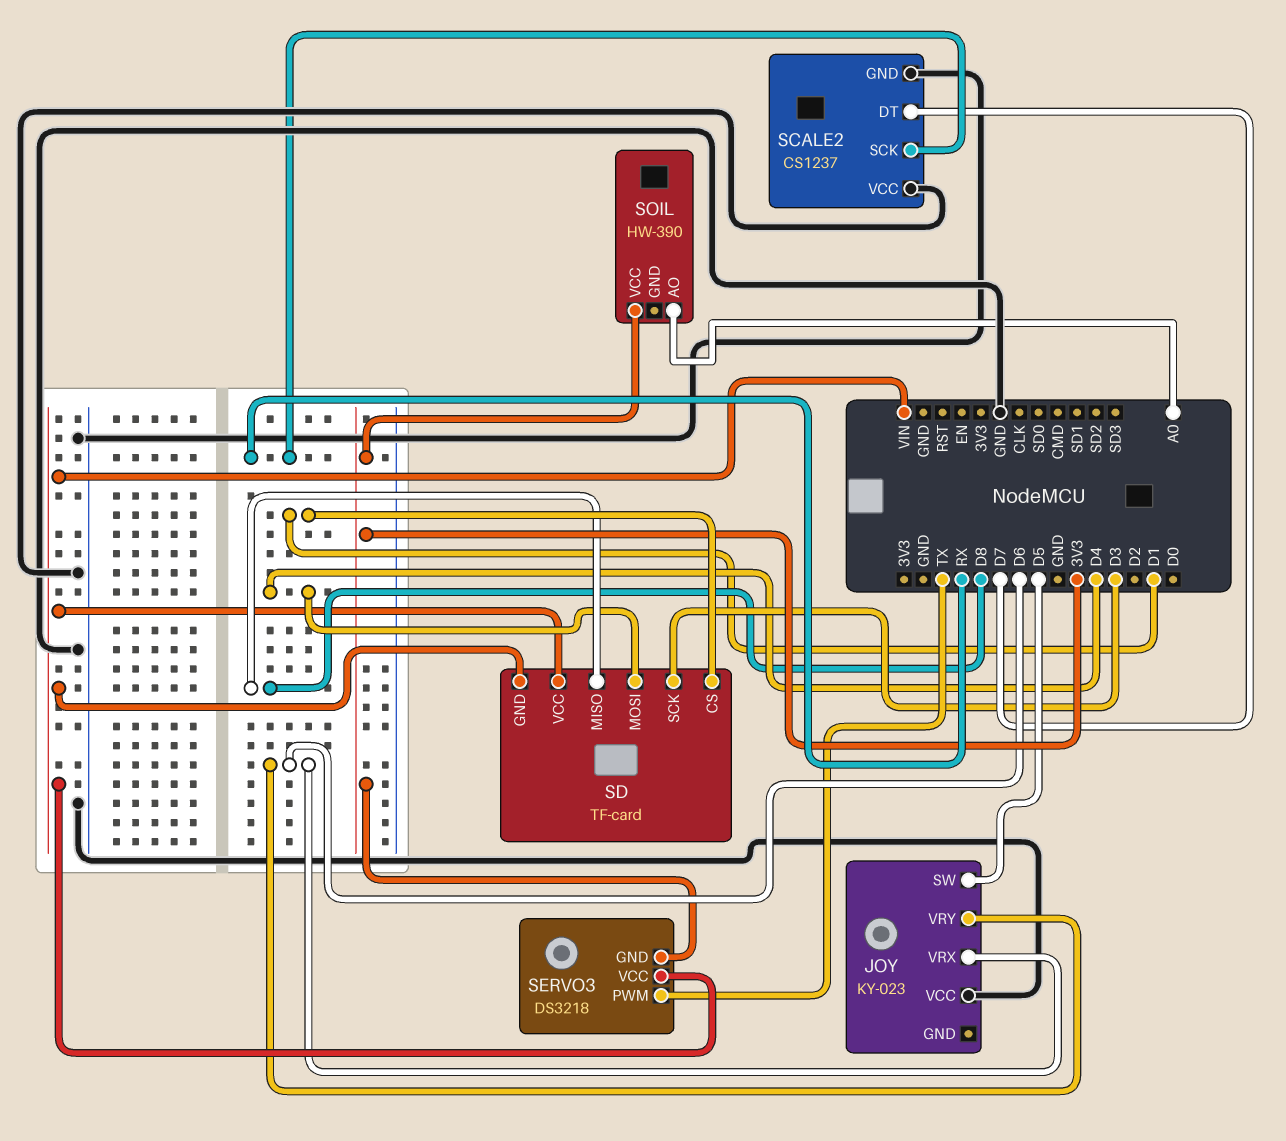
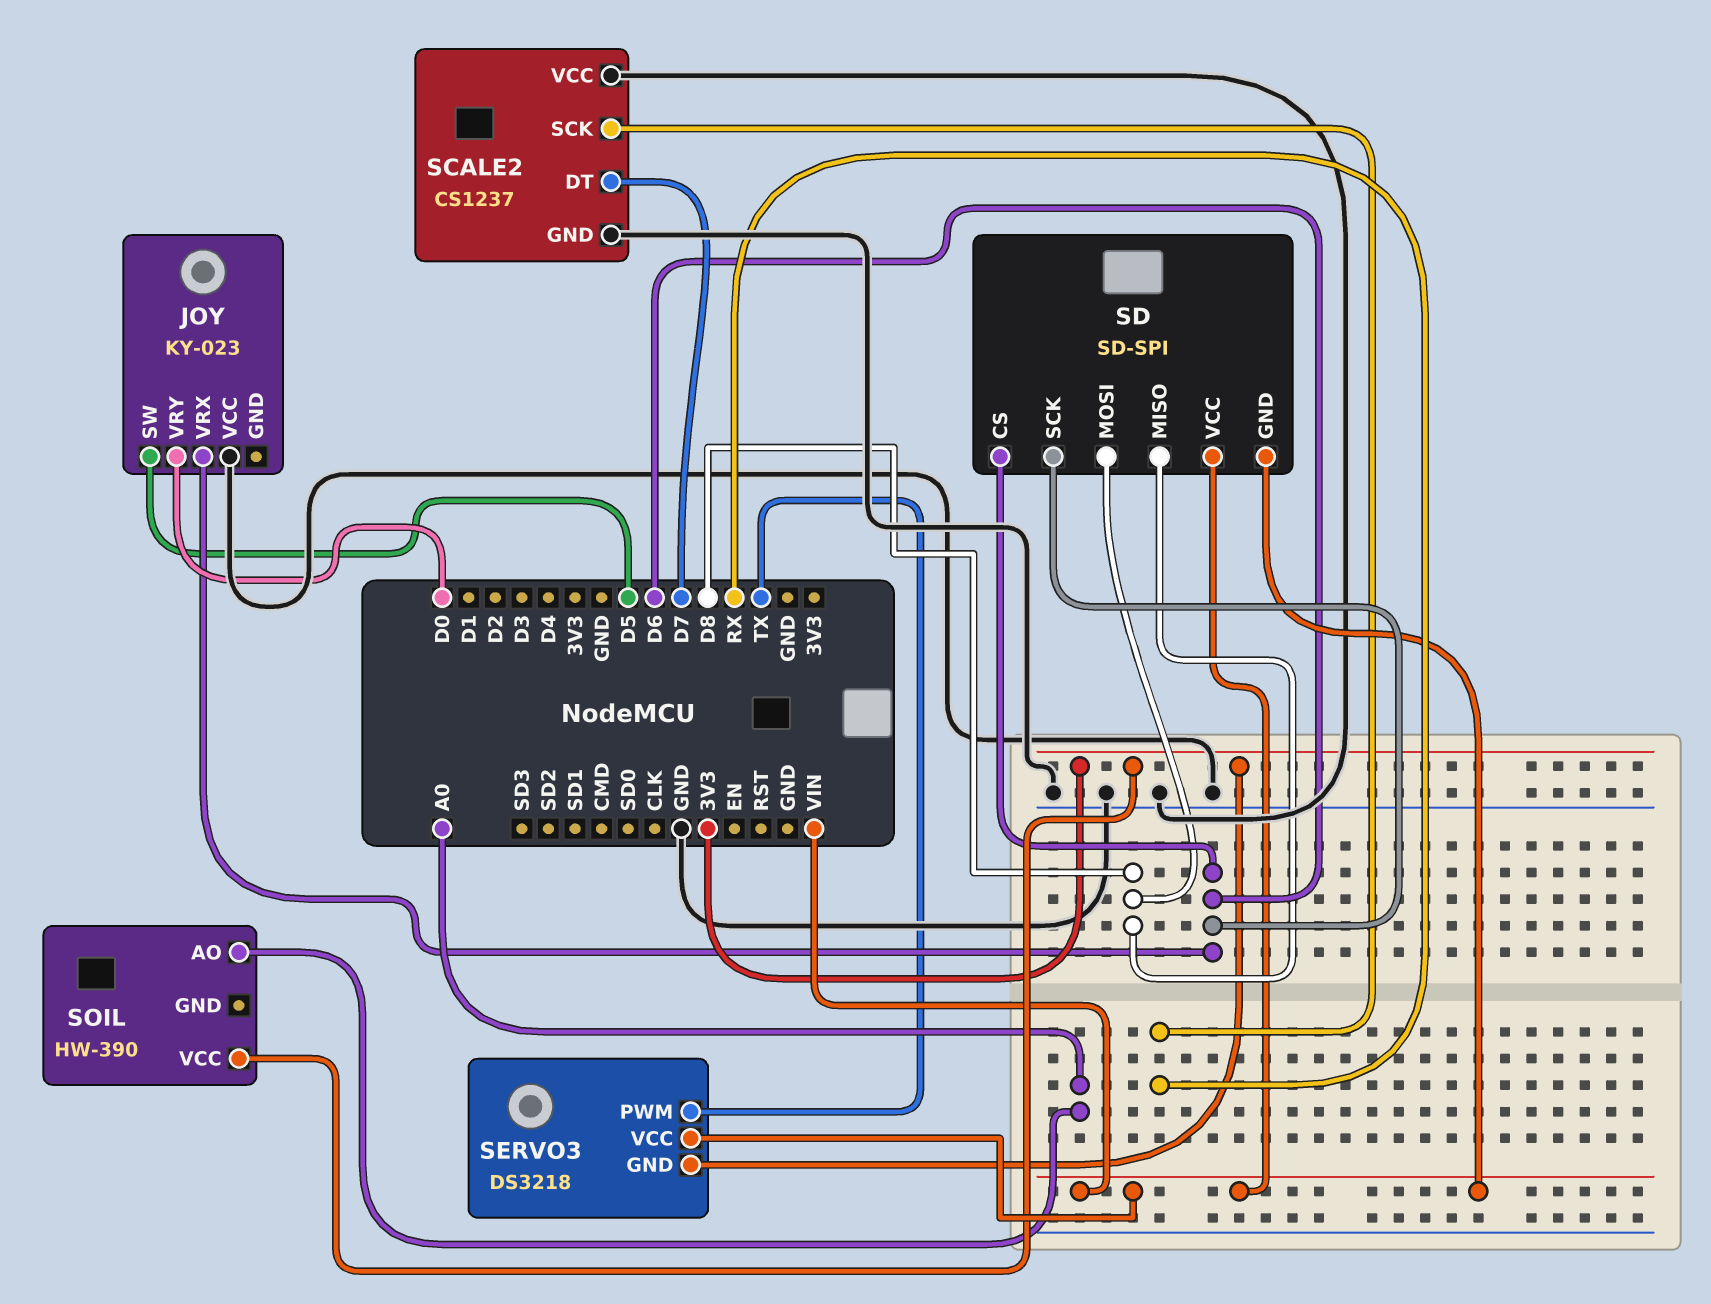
JOY pin VRY: D6 -> D0
SD: TF-card -> SD-SPI
SD pin CS: D1 -> D6
SD pin MOSI: D4 -> D8
SD pin SCK: D3 -> D6

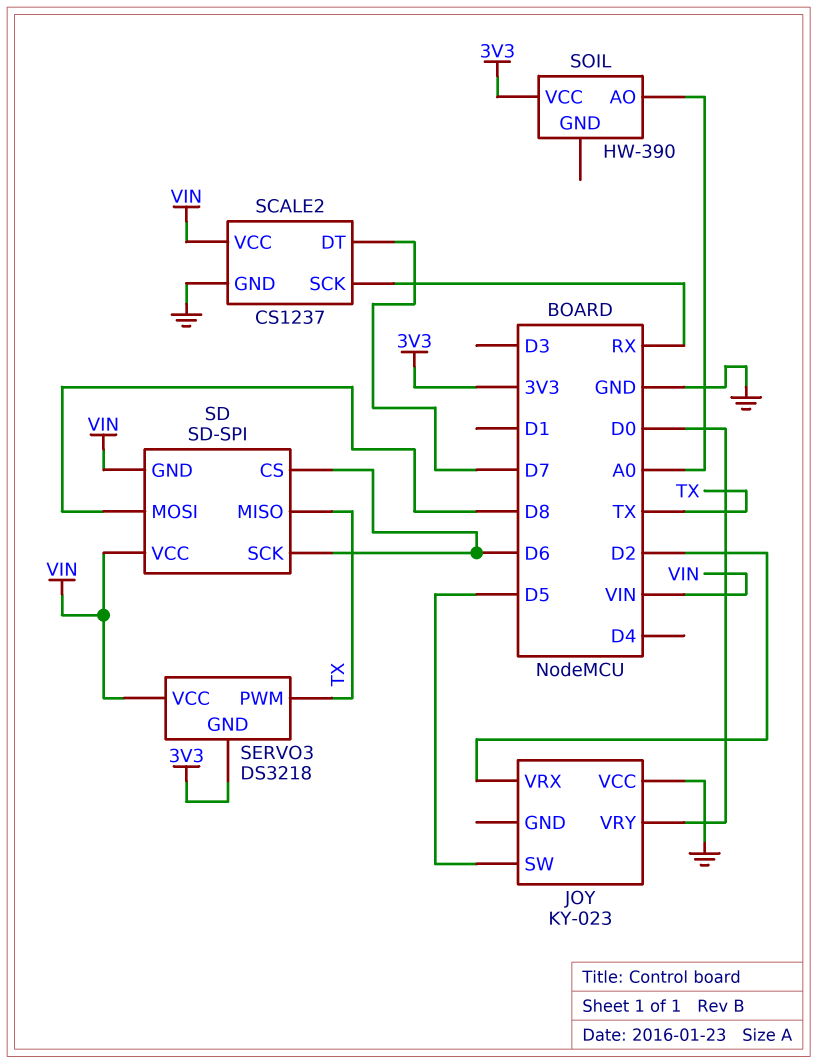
JOY pin VRX: D6 -> D2
SCALE2 pin VCC: GND -> VIN
SD pin MISO: D8 -> TX

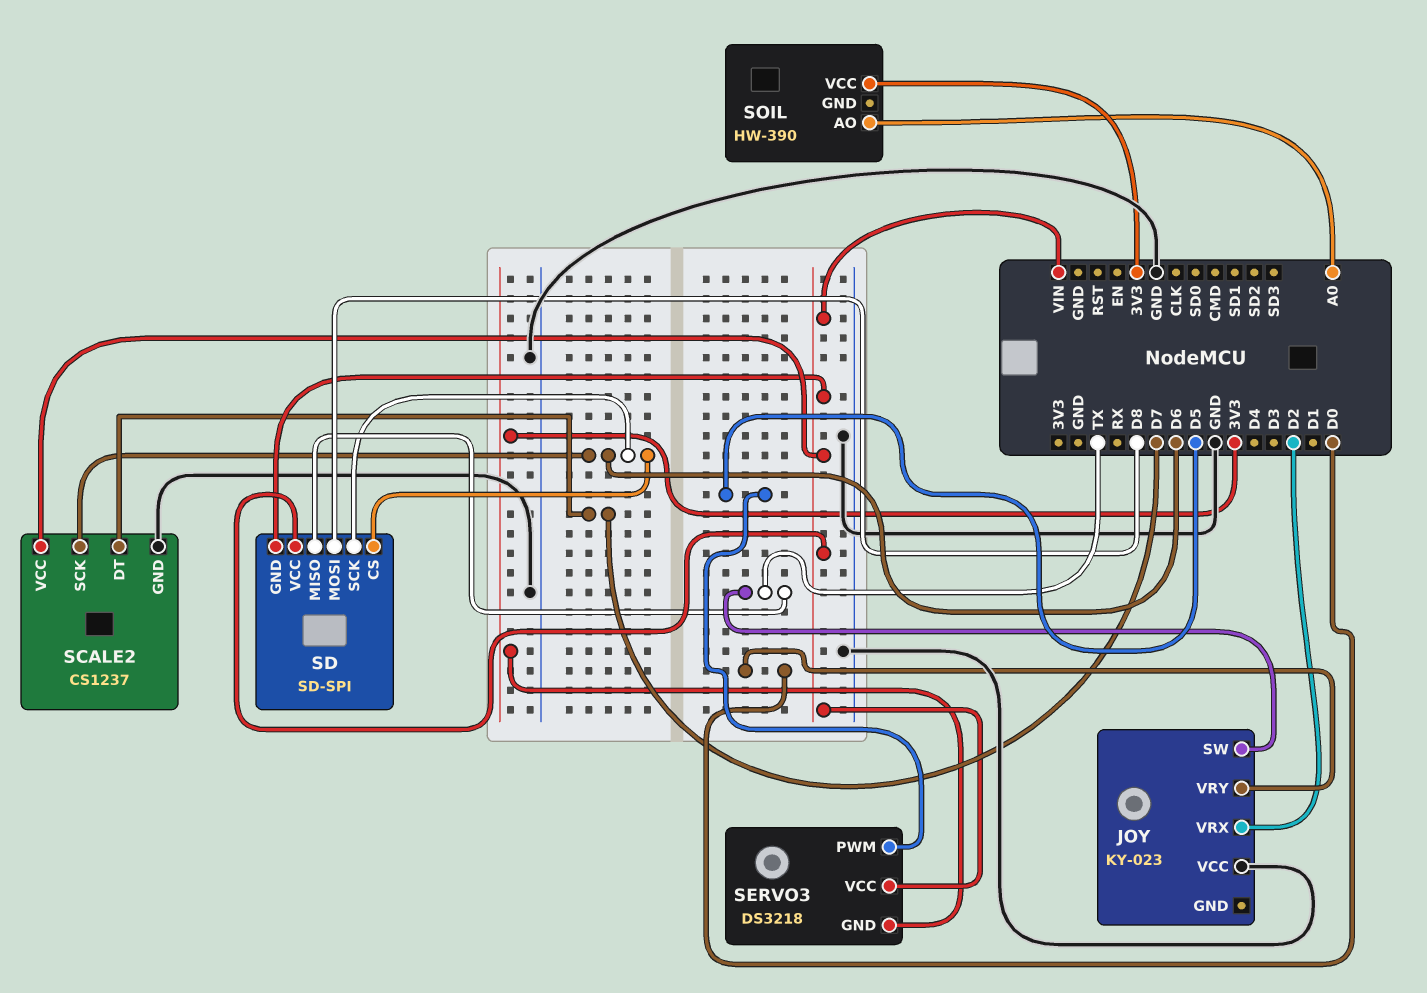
JOY pin SW: D5 -> TX
SCALE2 pin SCK: RX -> D6
SERVO3 pin PWM: TX -> D5

